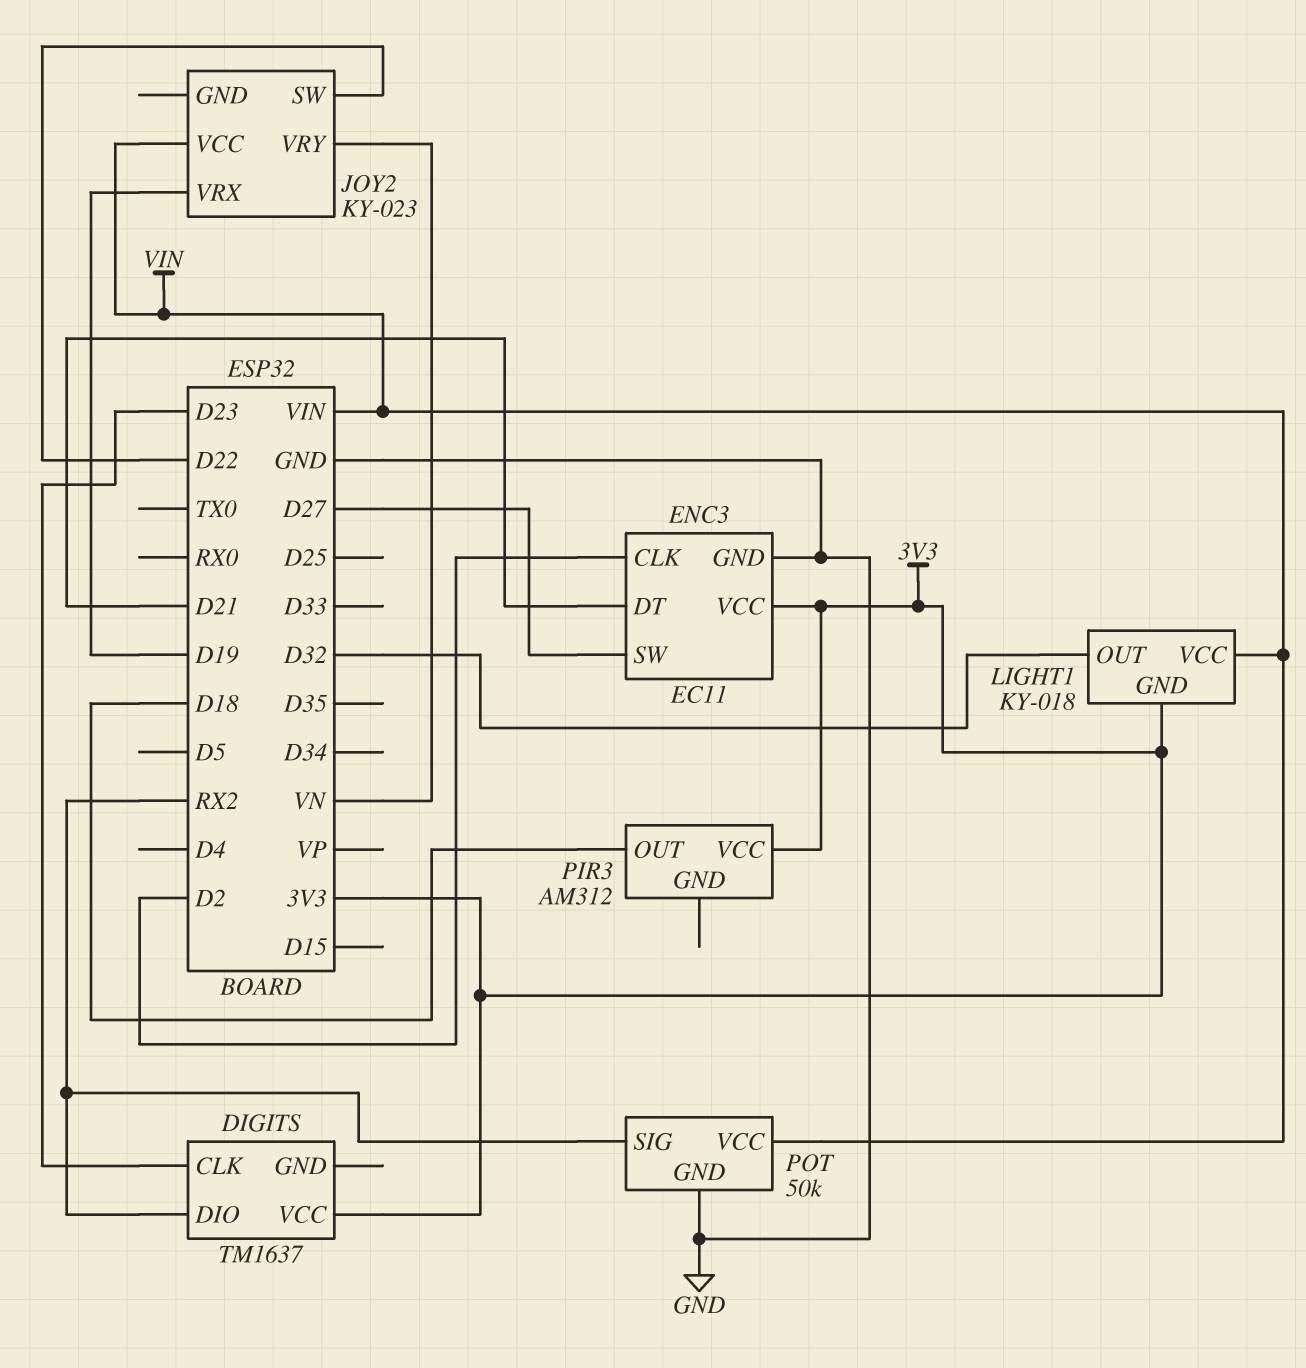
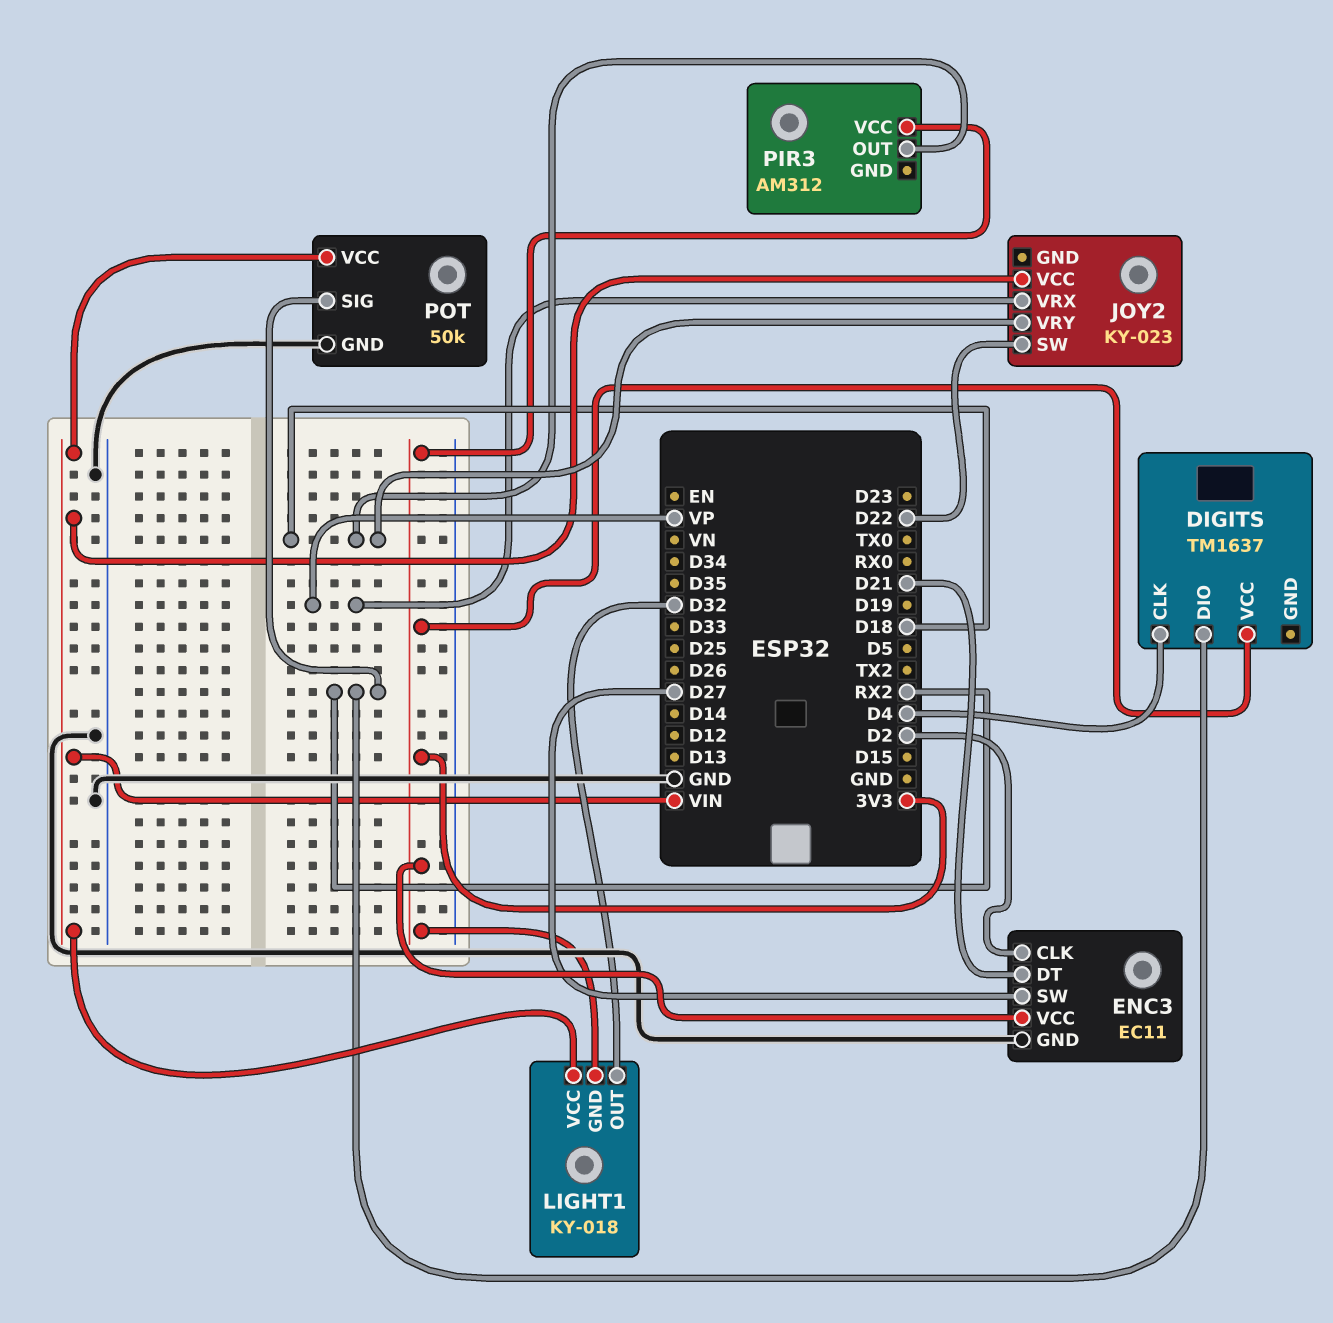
DIGITS pin CLK: D23 -> D4
JOY2 pin VRX: D19 -> VP
JOY2 pin VRY: VN -> D18

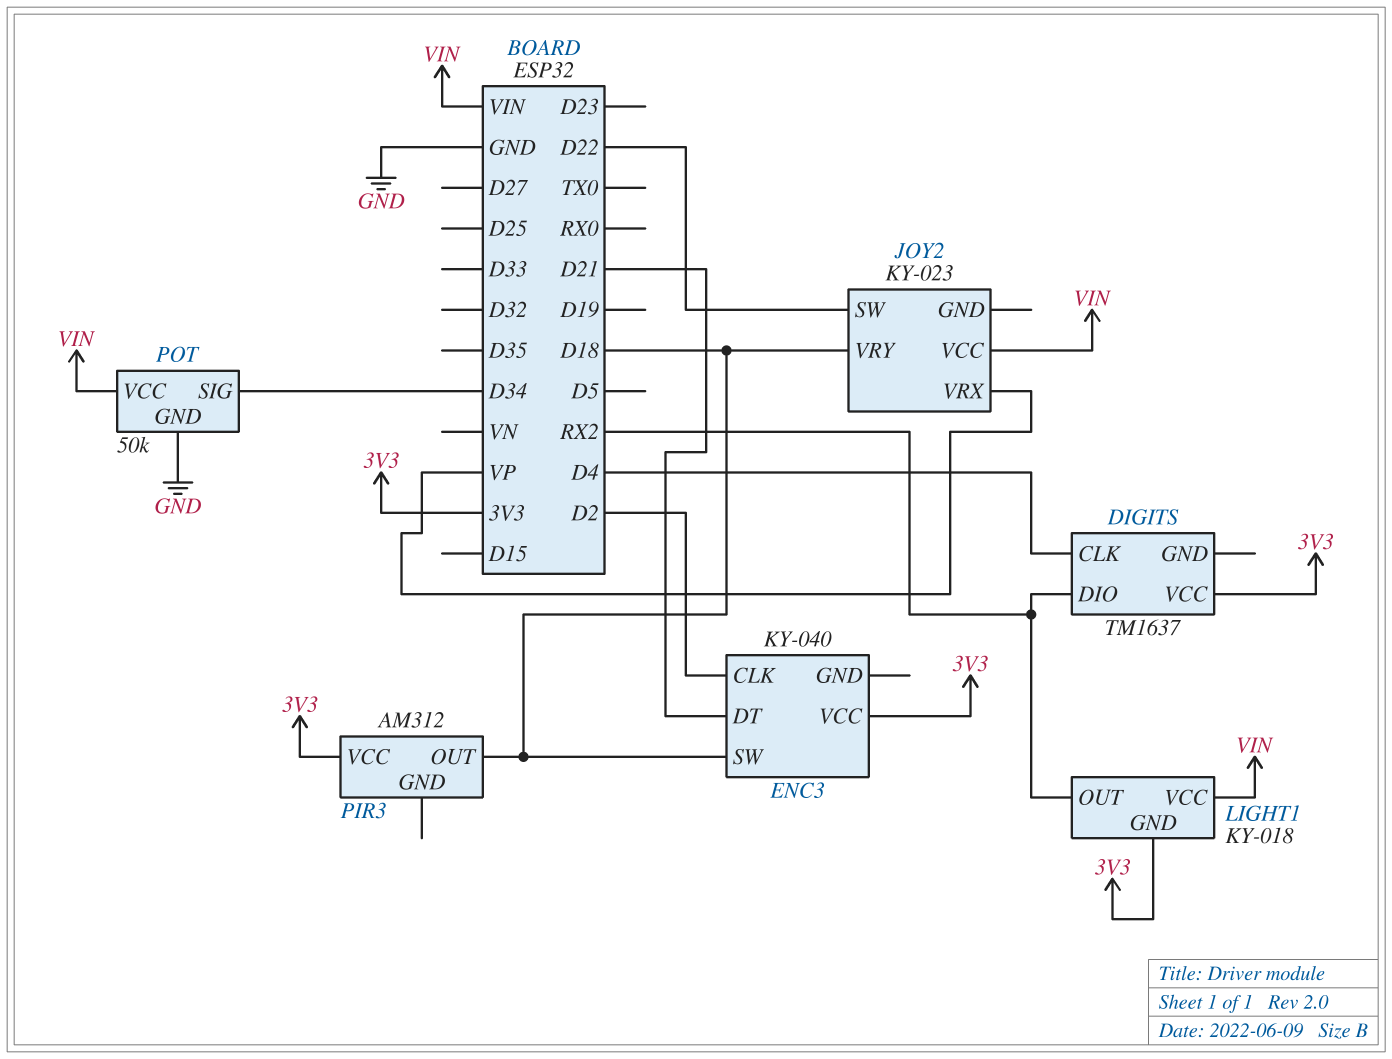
ENC3: EC11 -> KY-040
ENC3 pin GND: GND -> none
ENC3 pin SW: D27 -> D18
LIGHT1 pin OUT: D32 -> RX2
POT pin SIG: RX2 -> D34

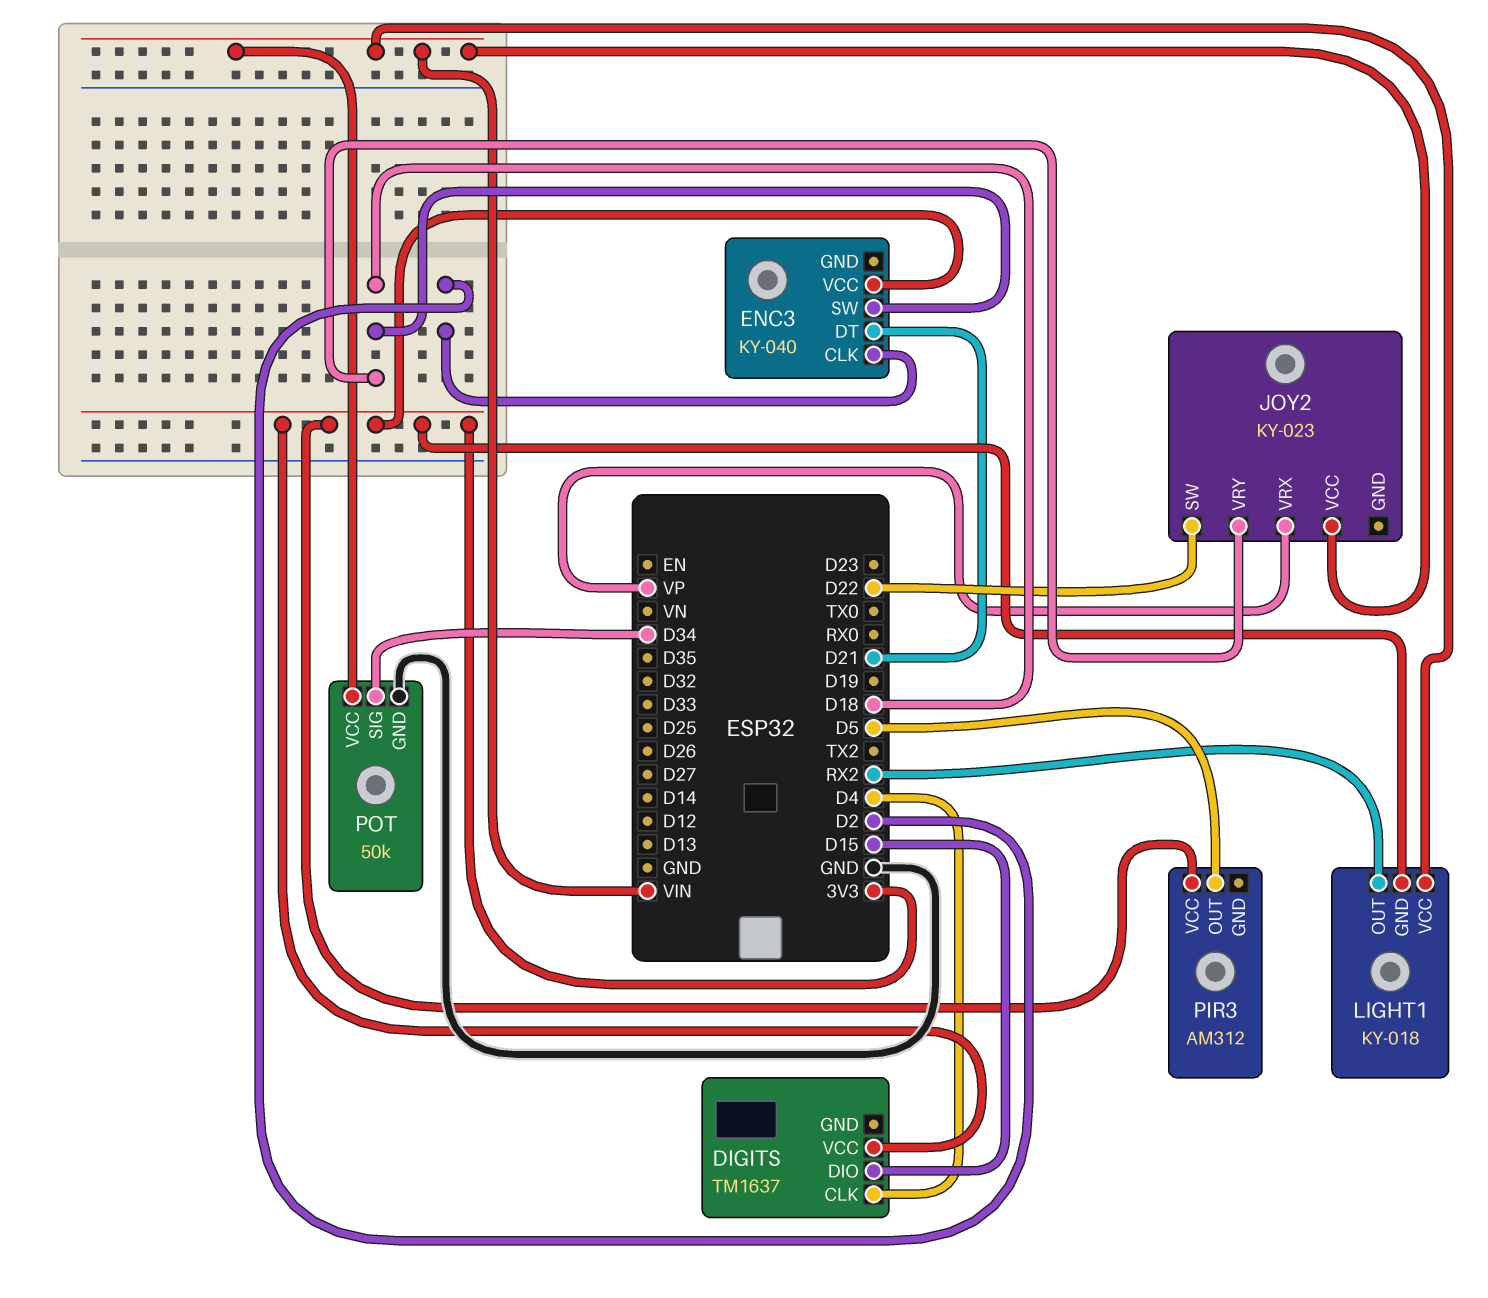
DIGITS pin DIO: RX2 -> D15
PIR3 pin OUT: D18 -> D5

